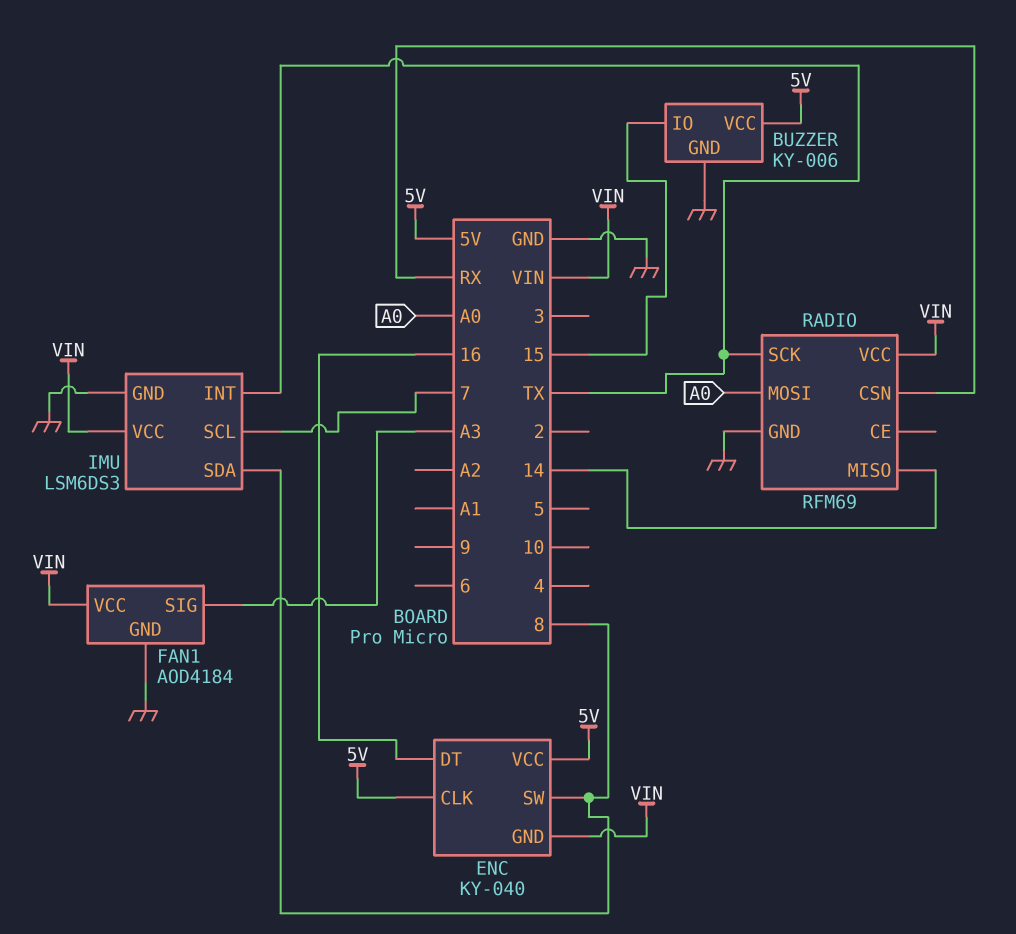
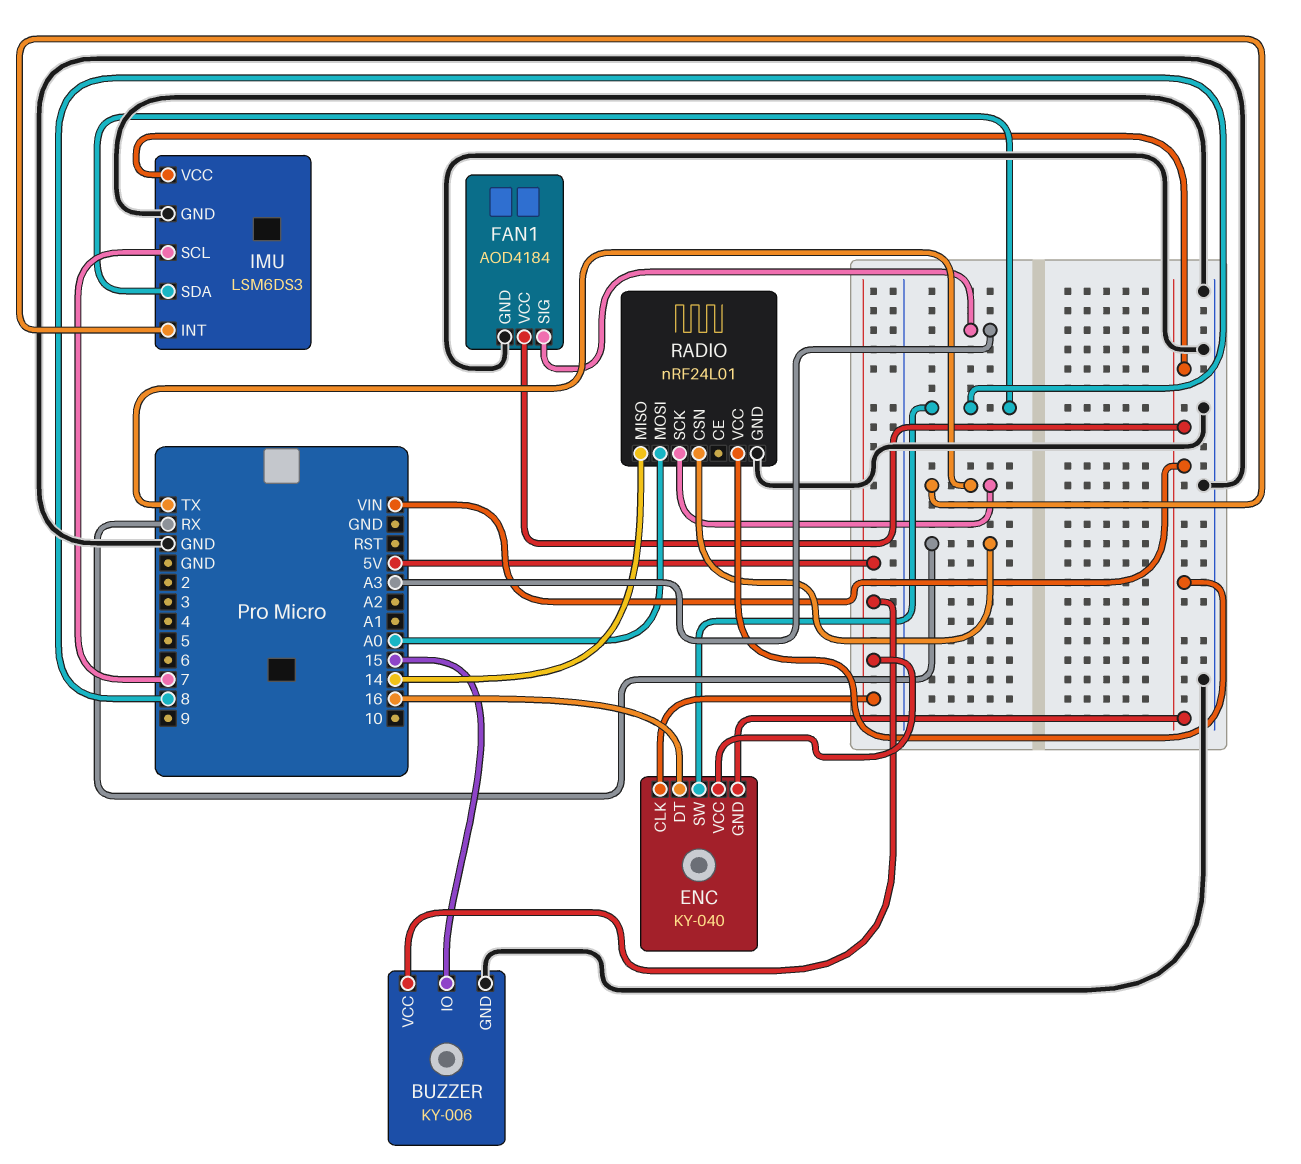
RADIO: RFM69 -> nRF24L01

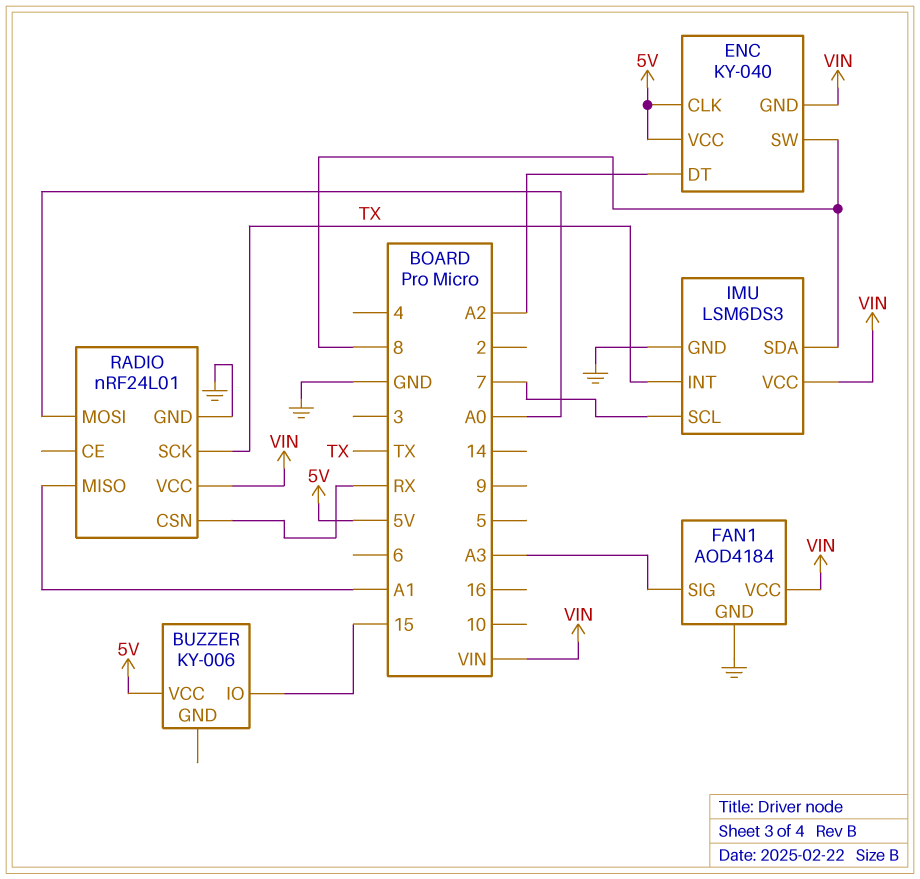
BUZZER pin GND: GND -> none
ENC pin DT: 16 -> A2
RADIO pin MISO: 14 -> A1

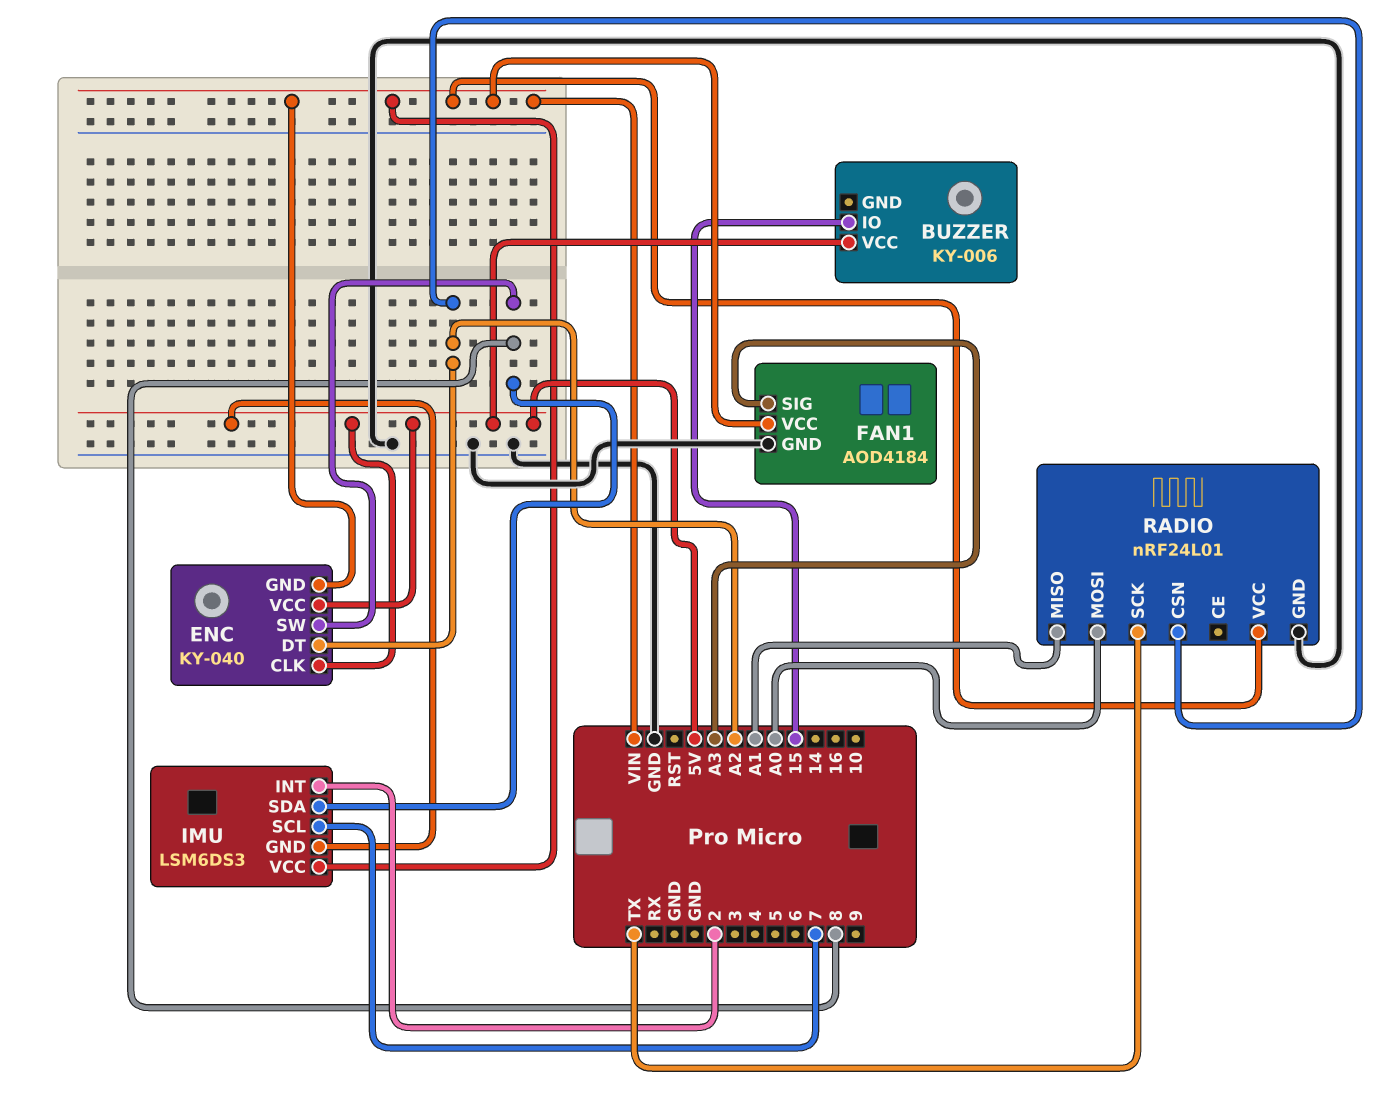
IMU pin GND: GND -> 5V
IMU pin INT: TX -> 2
RADIO pin CSN: RX -> A2

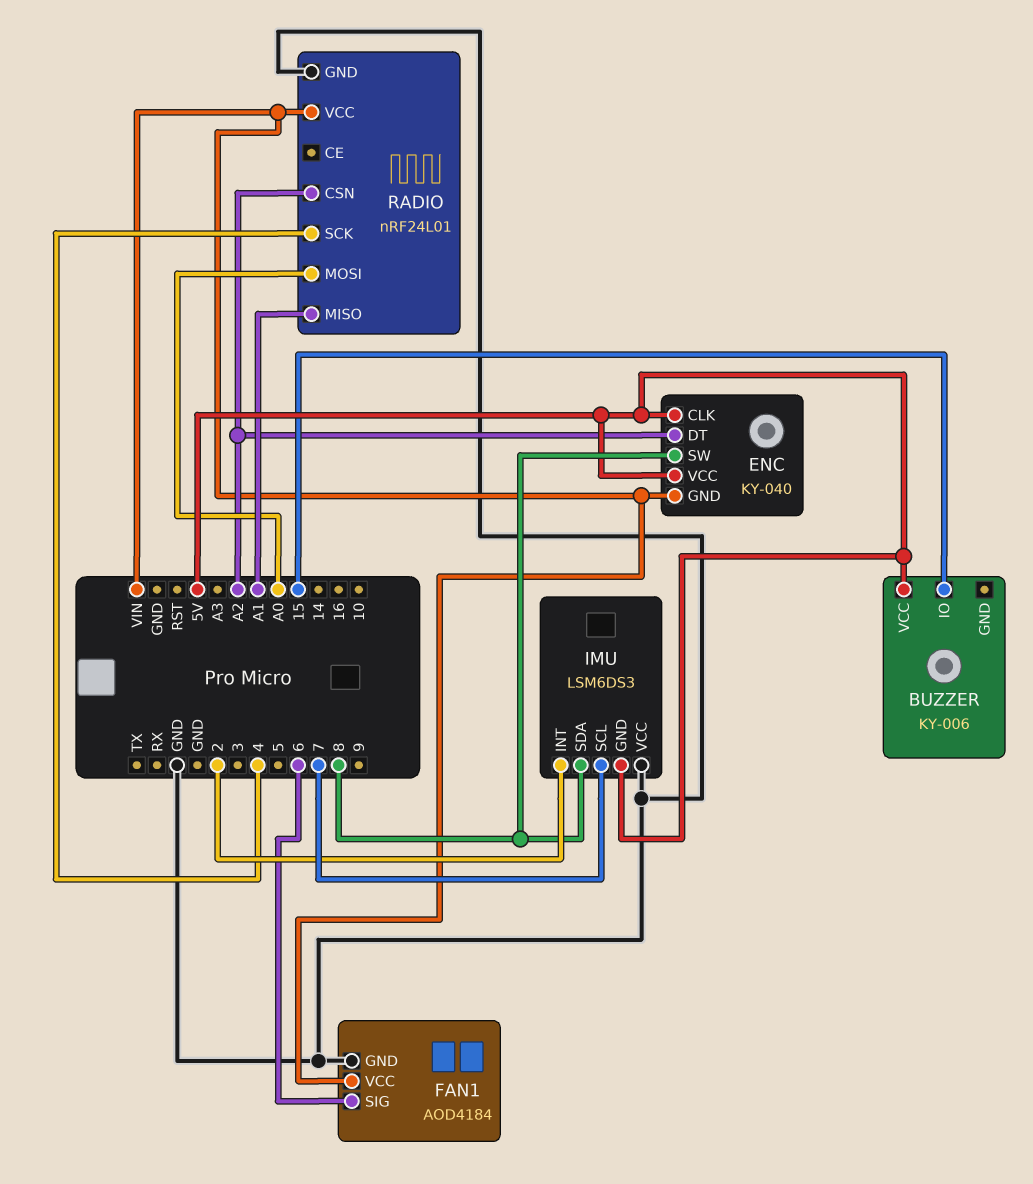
FAN1 pin SIG: A3 -> 6
IMU pin VCC: VIN -> GND
RADIO pin SCK: TX -> 4

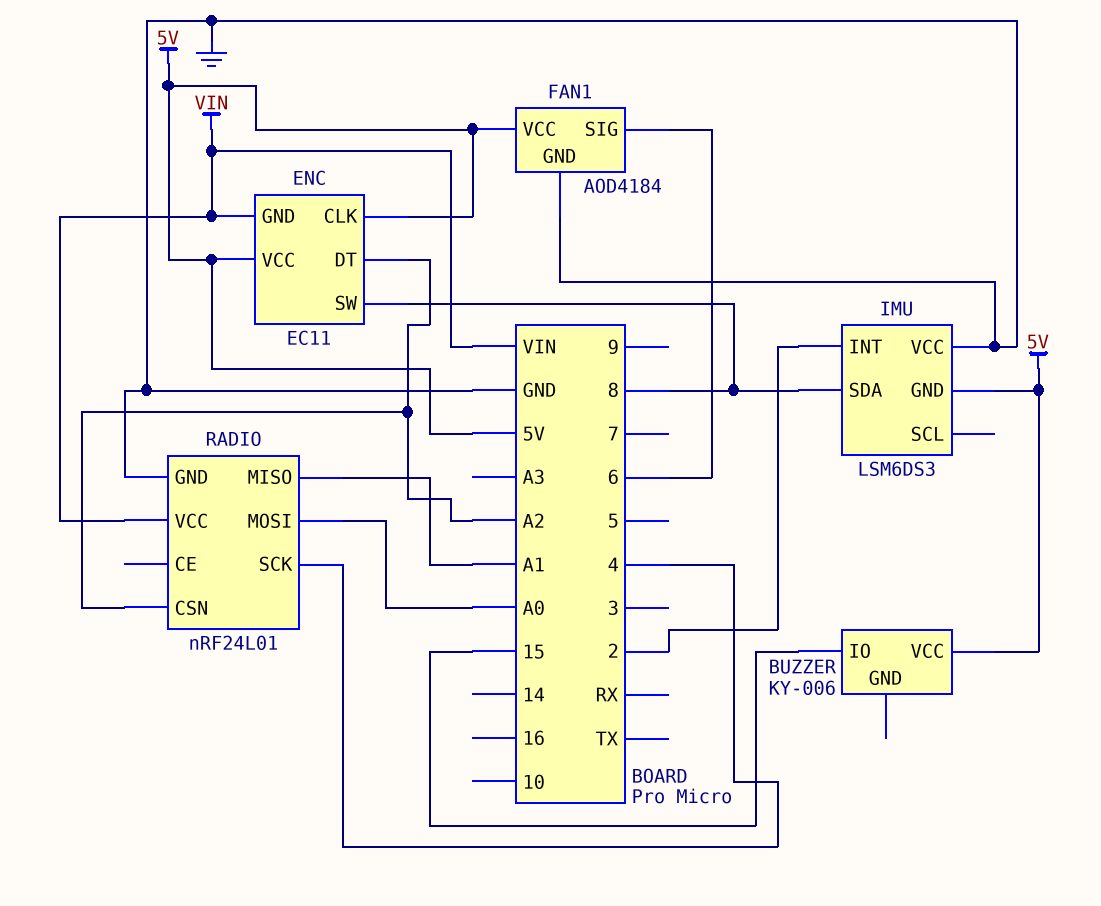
ENC: KY-040 -> EC11
FAN1 pin VCC: VIN -> 5V
IMU pin SCL: 7 -> none

